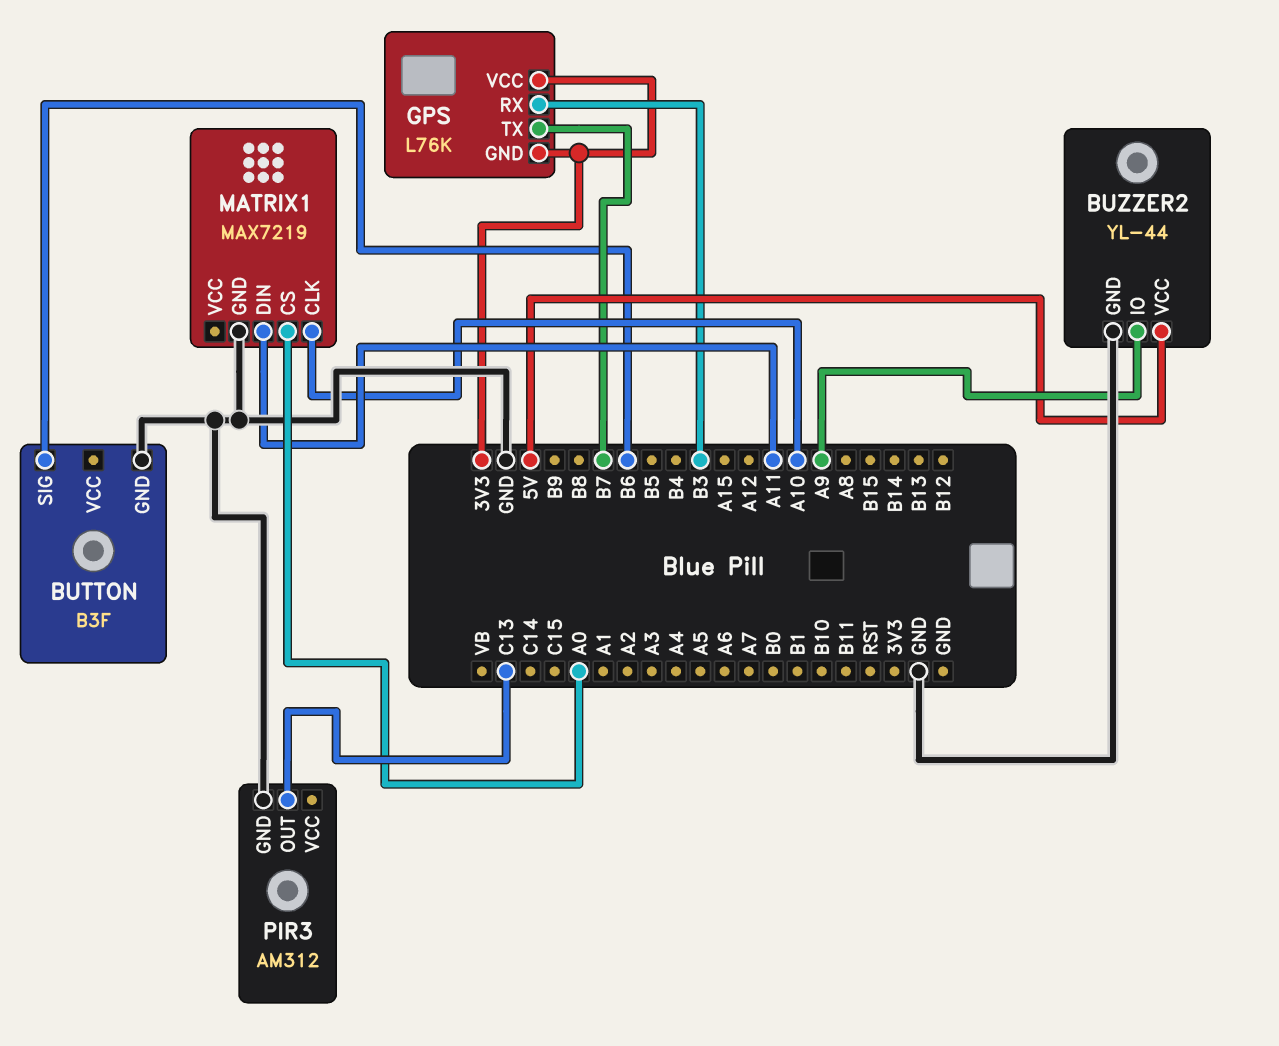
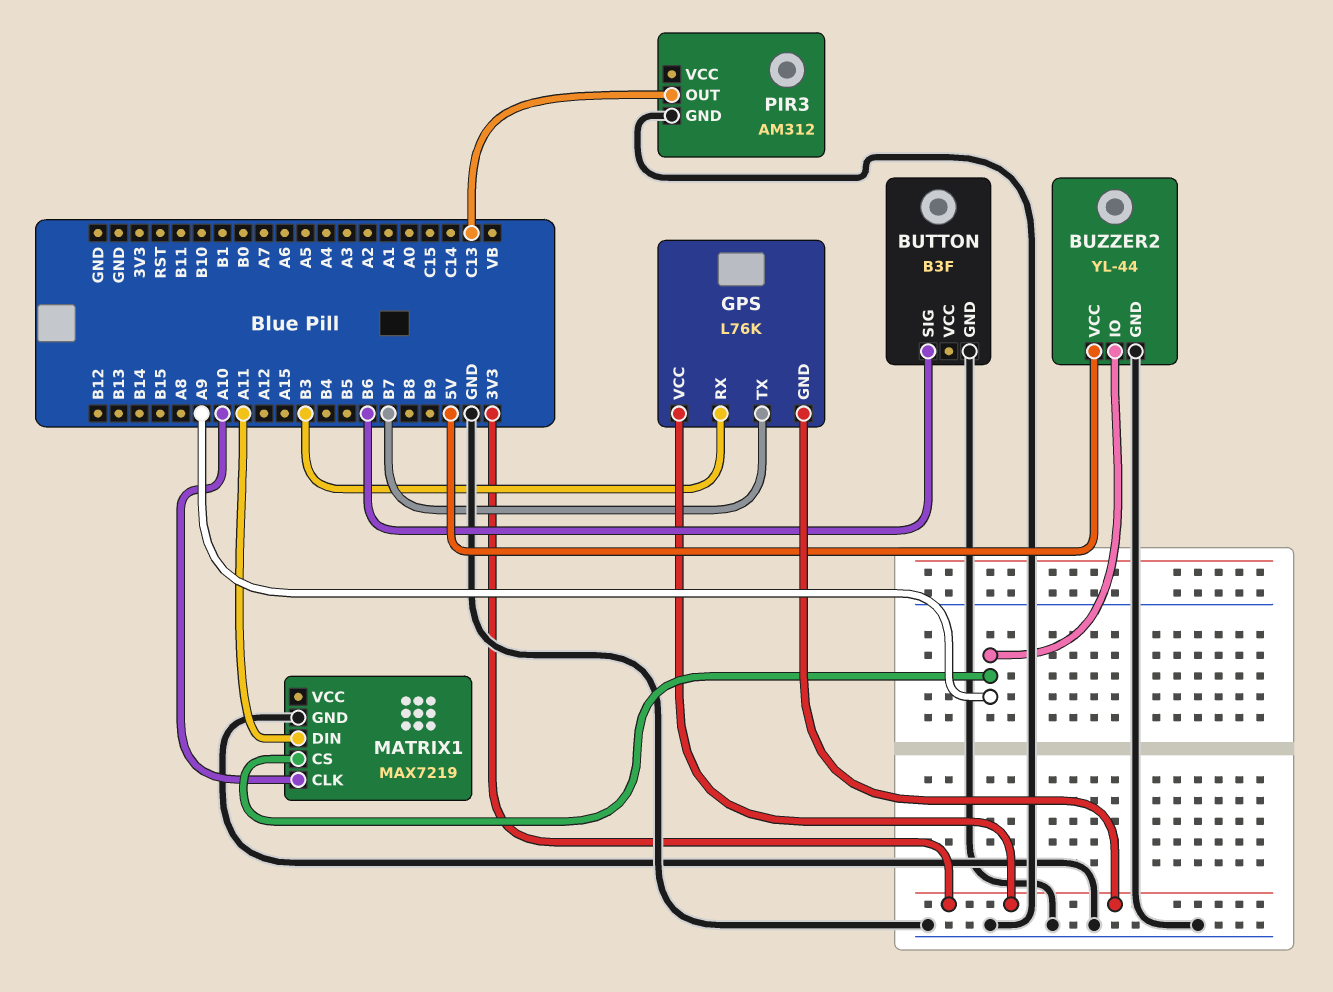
MATRIX1 pin CS: A0 -> A9

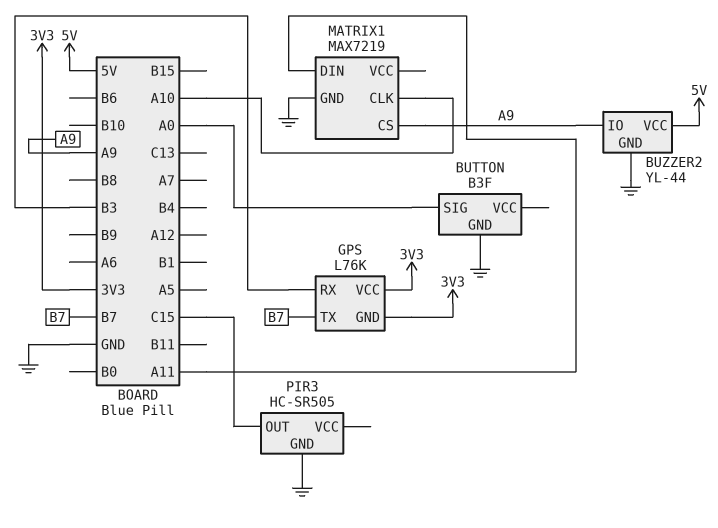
BUTTON pin SIG: B6 -> A0
PIR3: AM312 -> HC-SR505
PIR3 pin OUT: C13 -> C15

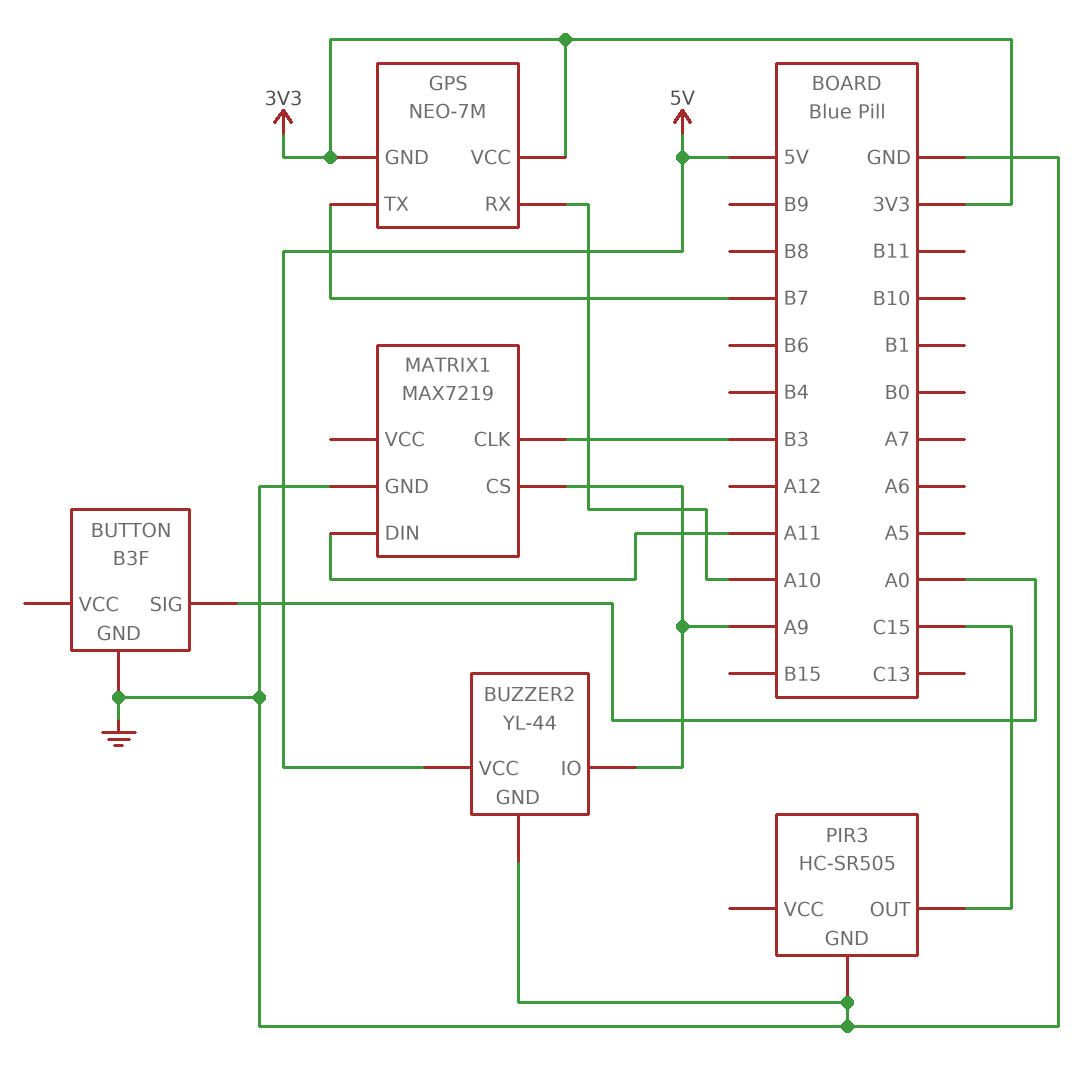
GPS: L76K -> NEO-7M
GPS pin RX: B3 -> A10
MATRIX1 pin CLK: A10 -> B3

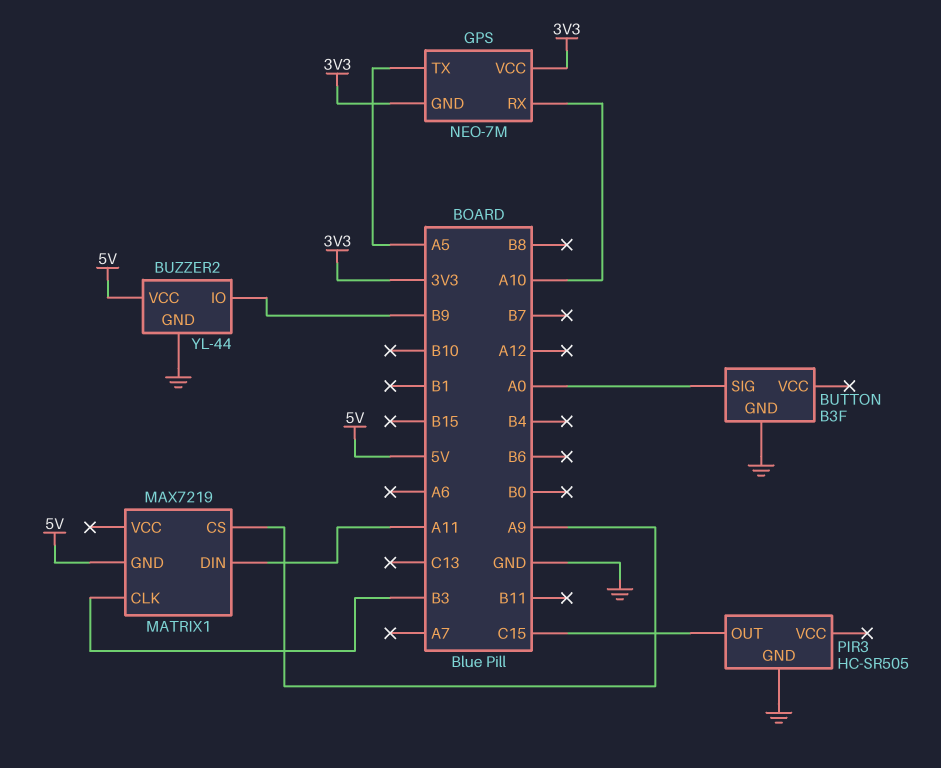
BUZZER2 pin IO: A9 -> B9
GPS pin TX: B7 -> A5
MATRIX1 pin GND: GND -> 5V

